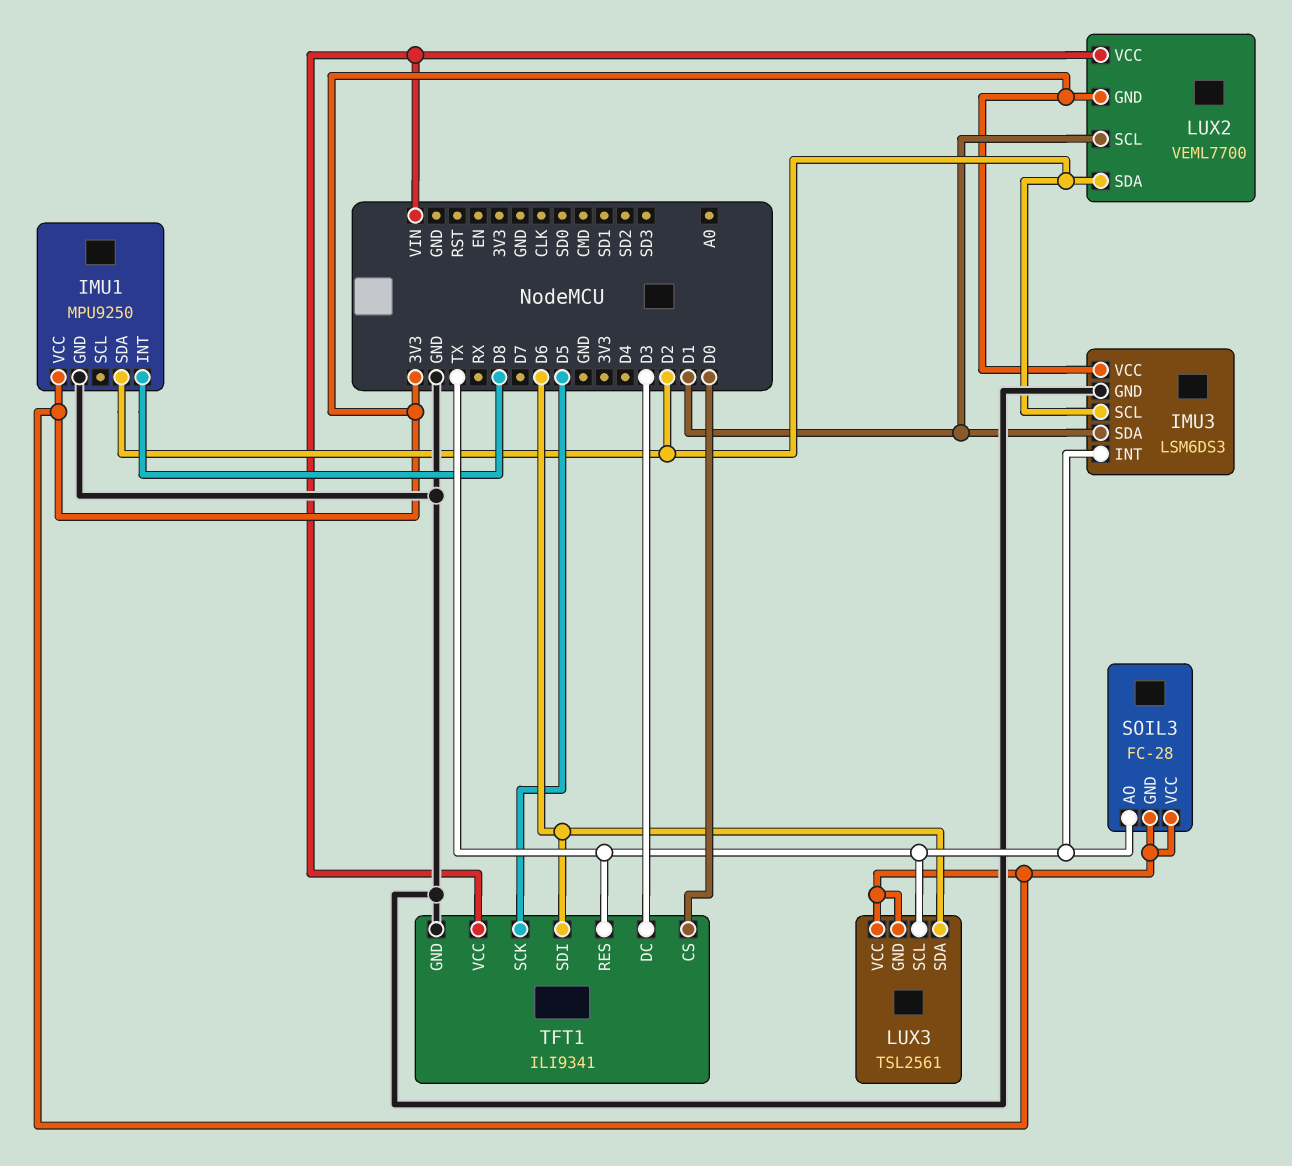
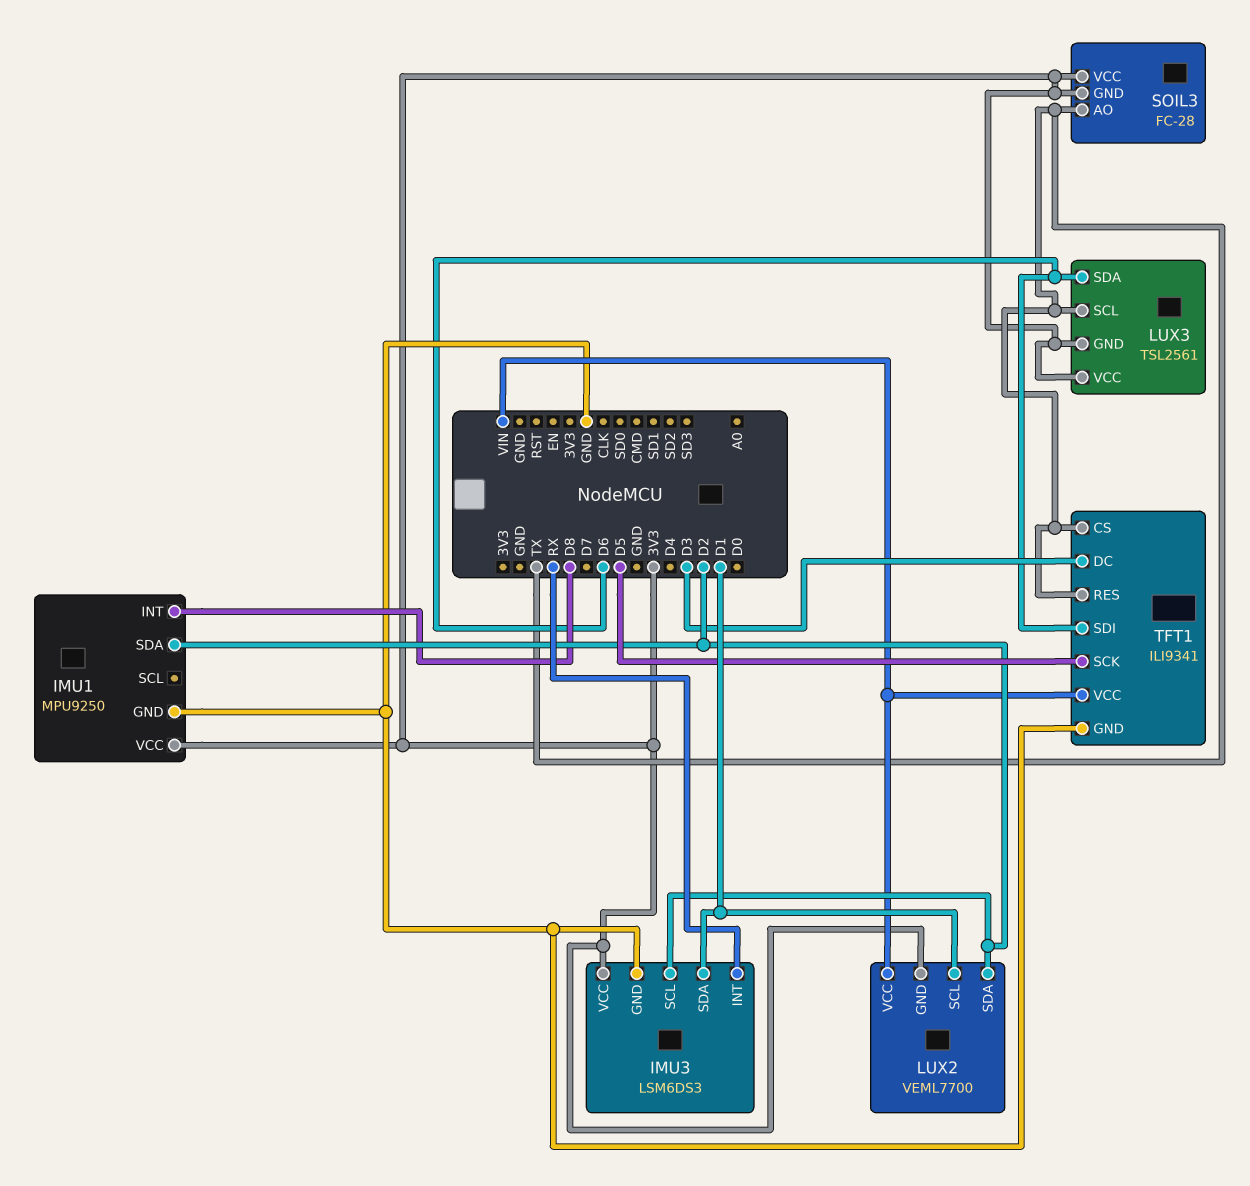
IMU3 pin INT: TX -> RX
TFT1 pin CS: D0 -> TX

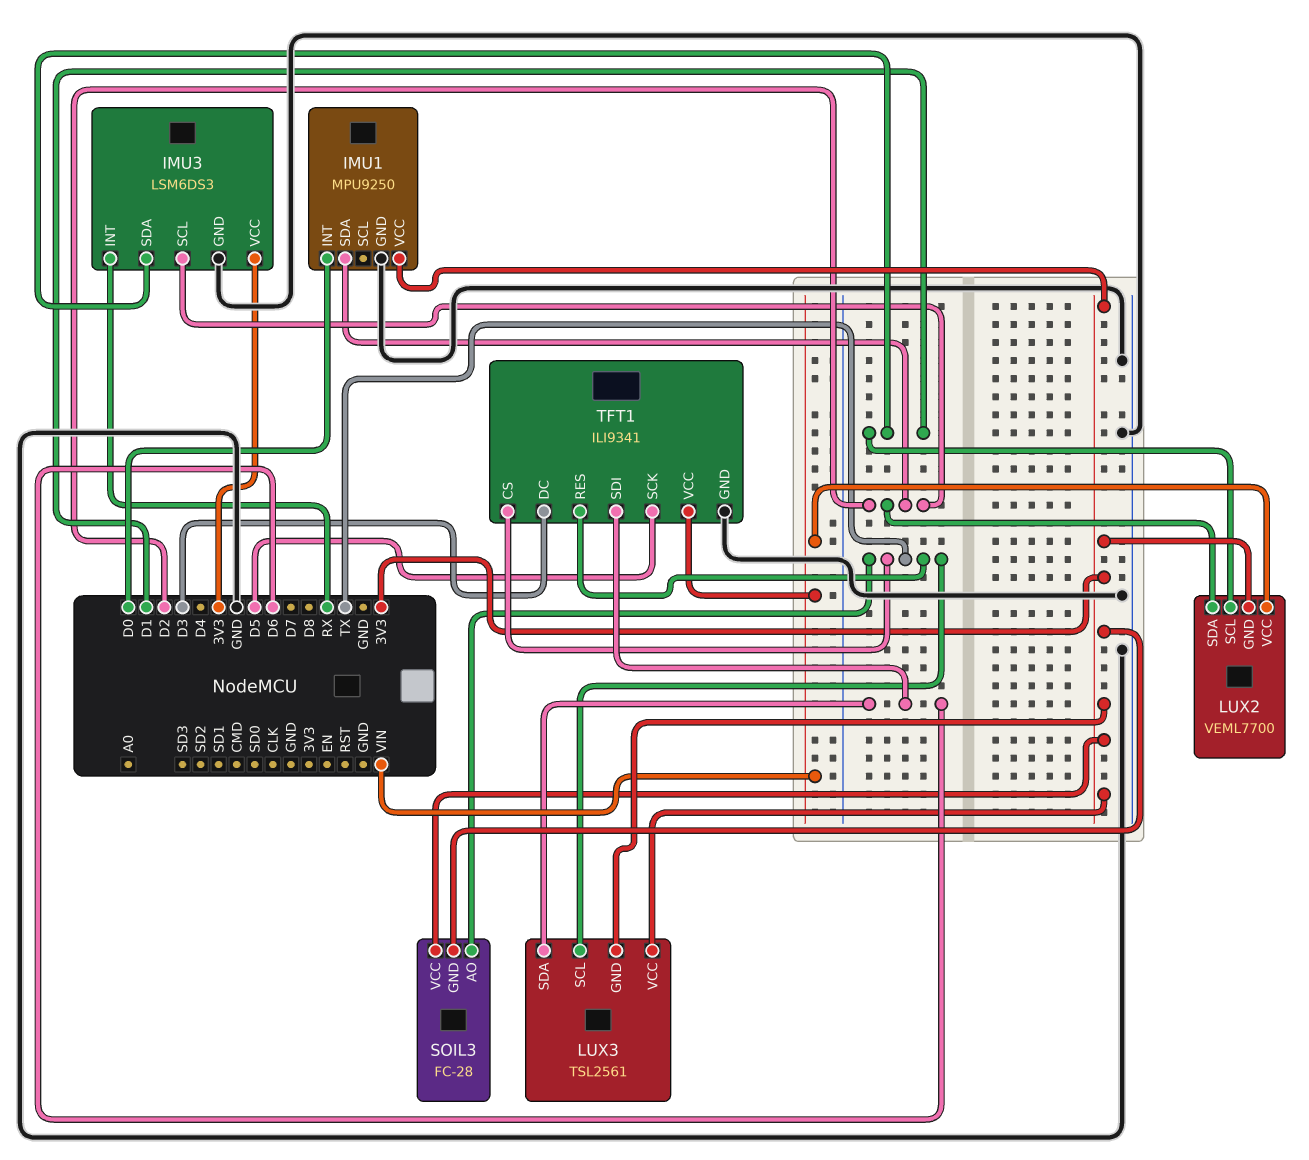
IMU1 pin INT: D8 -> D0

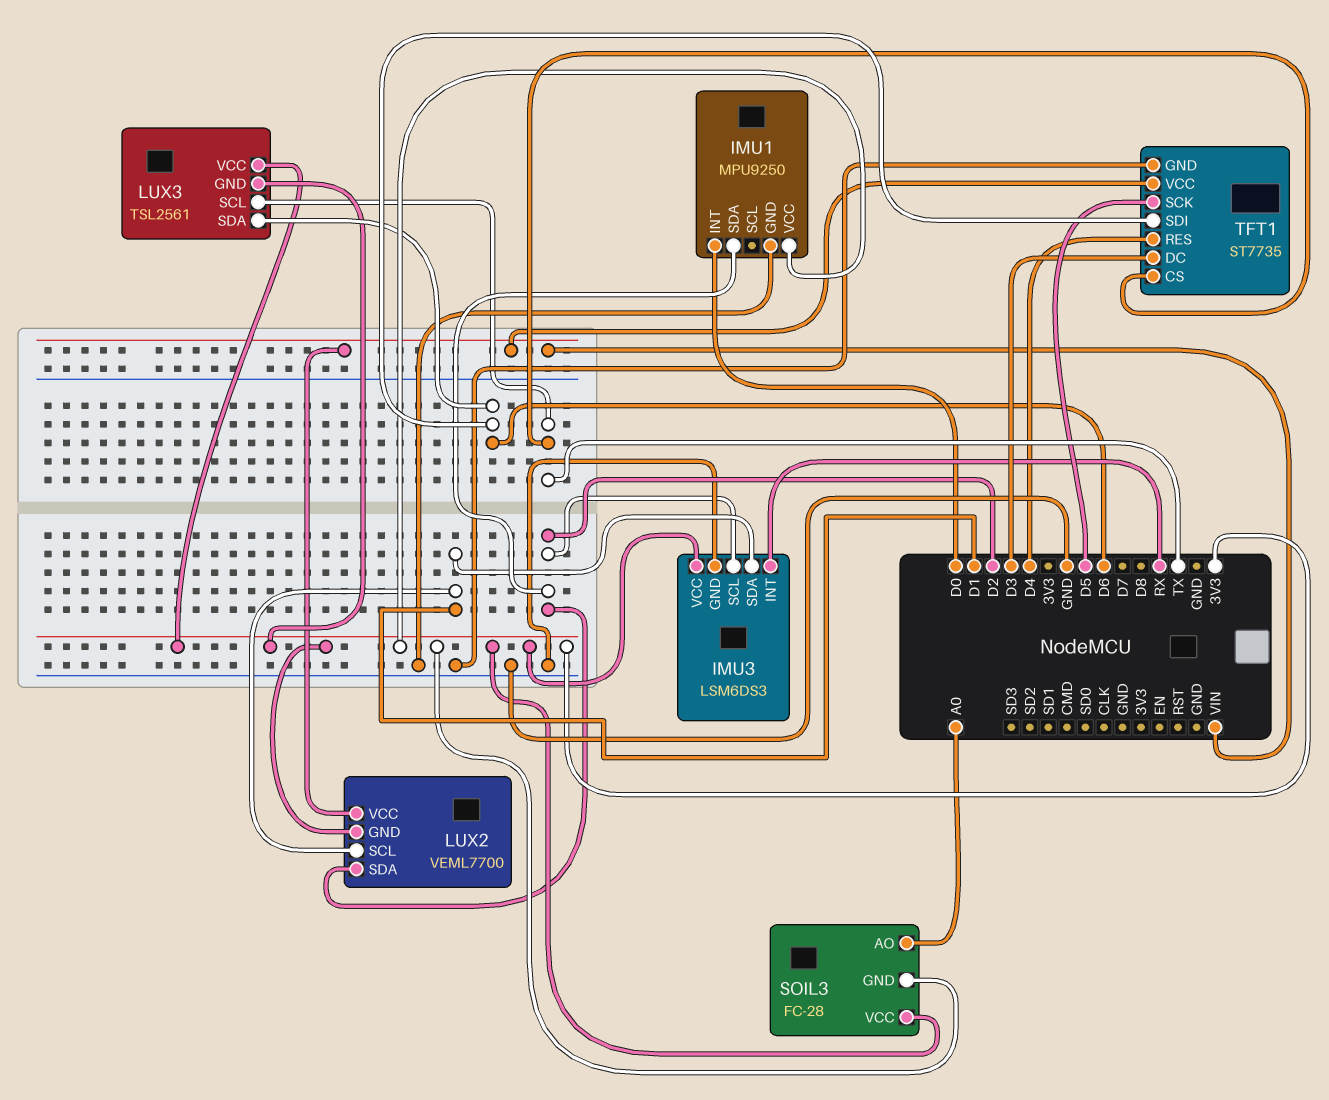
SOIL3 pin AO: TX -> A0
TFT1: ILI9341 -> ST7735
TFT1 pin RES: TX -> D4

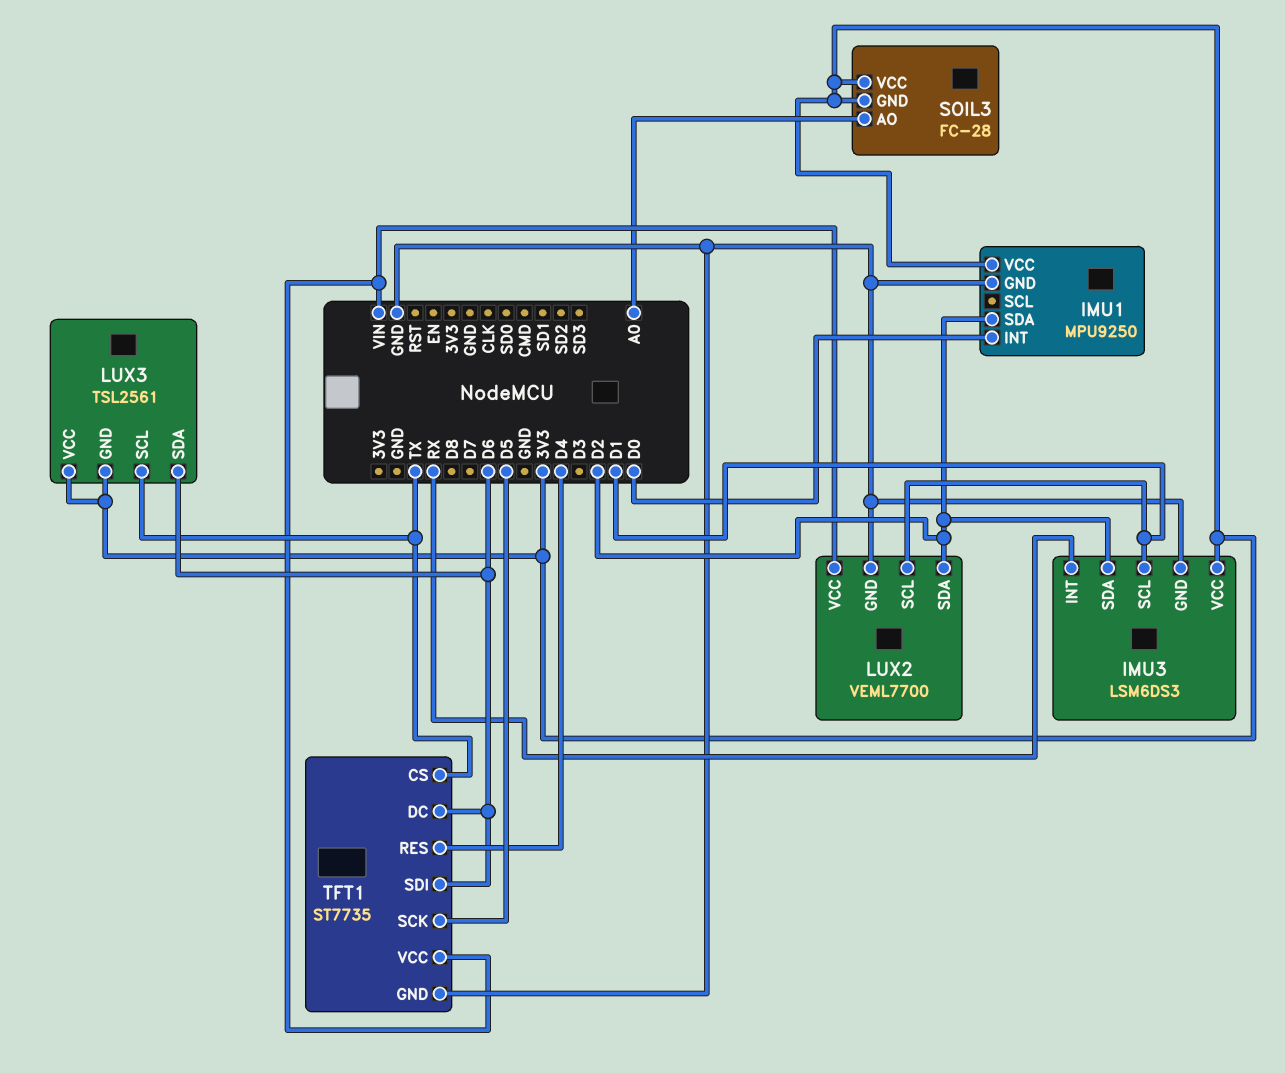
IMU3 pin SCL: D2 -> D1
IMU3 pin SDA: D1 -> D2
LUX2 pin GND: 3V3 -> GND
TFT1 pin DC: D3 -> D6

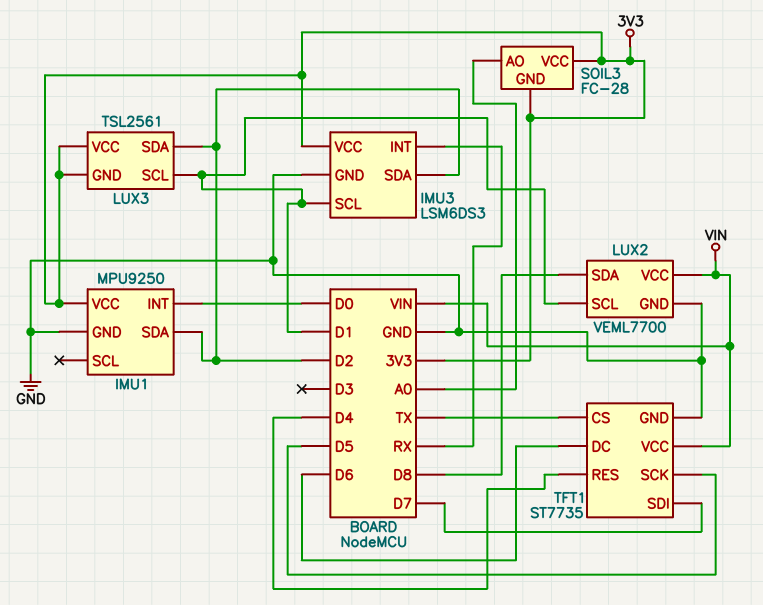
LUX2 pin SDA: D2 -> D8
LUX3 pin SCL: TX -> D1
LUX3 pin SDA: D6 -> D2
TFT1 pin SDI: D6 -> D7

